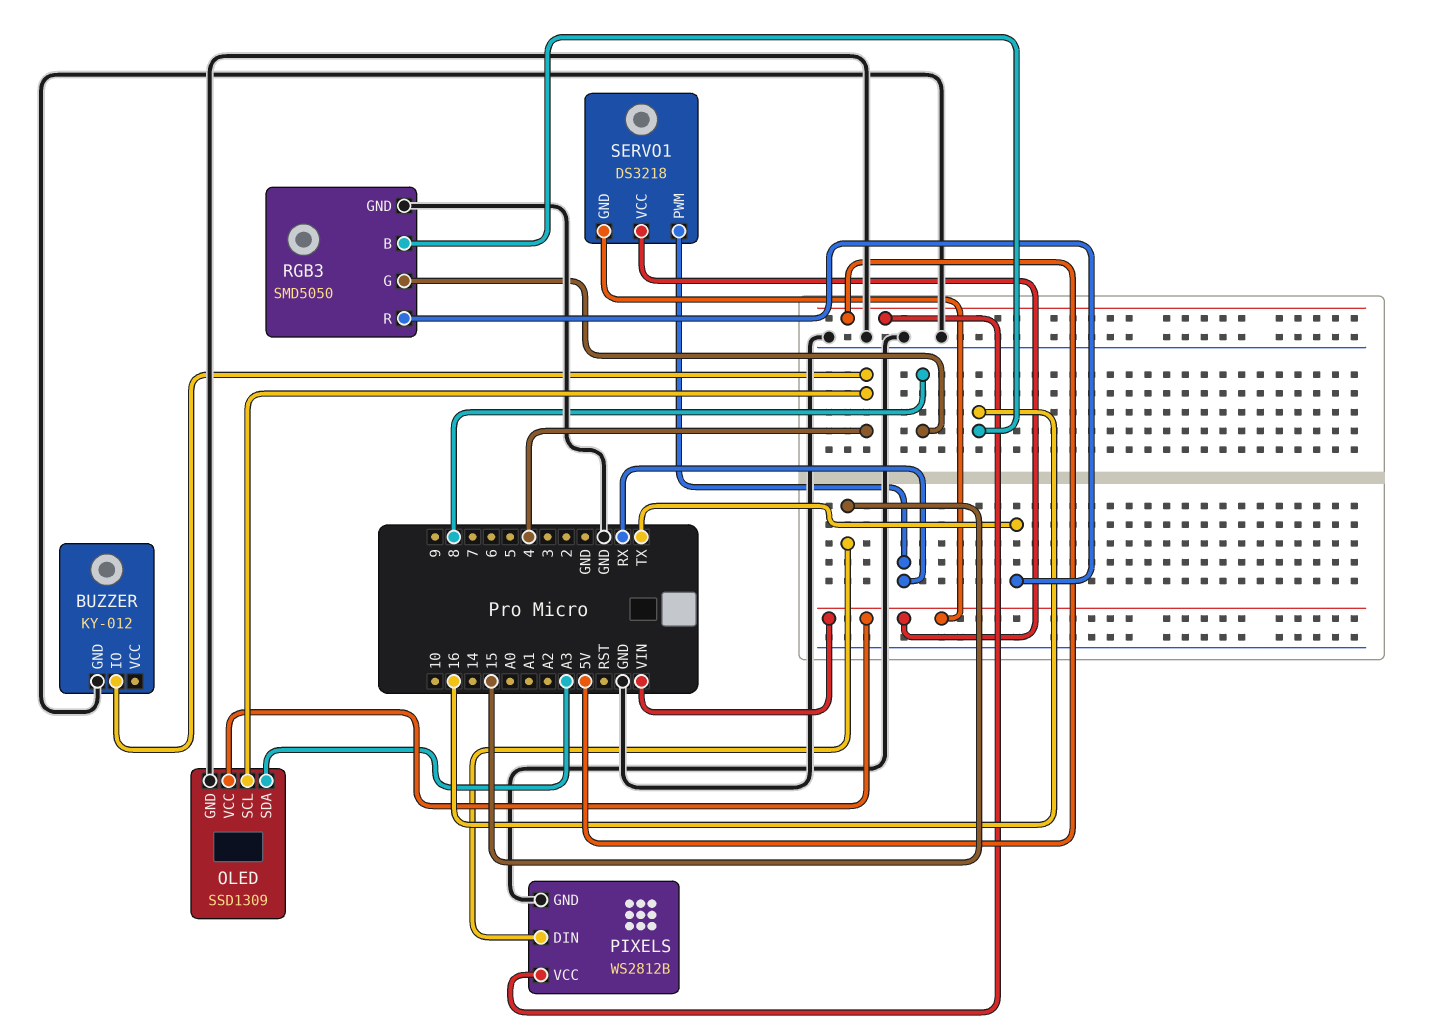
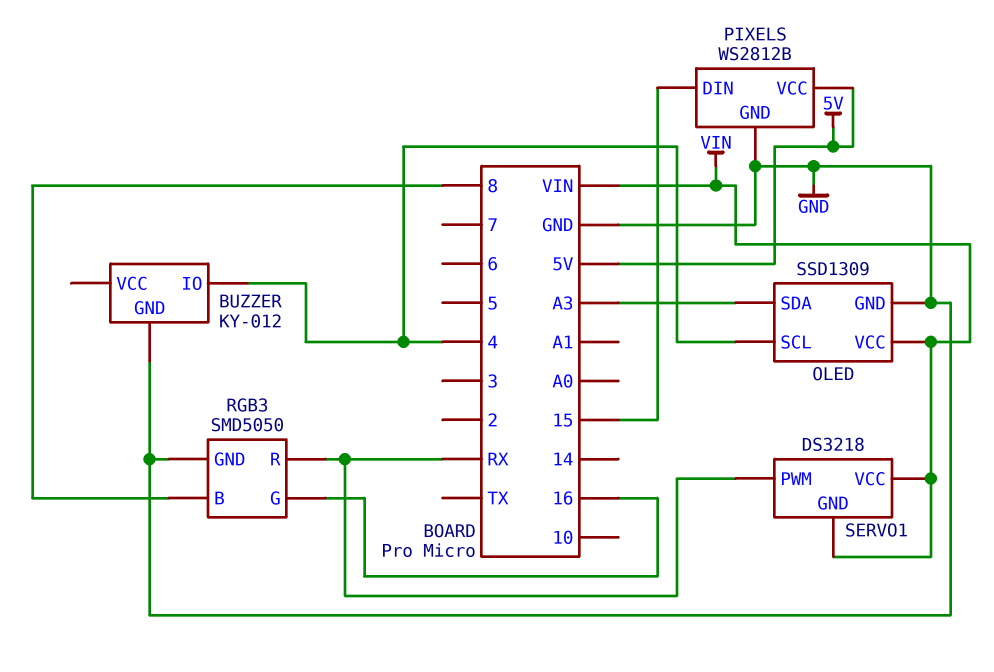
RGB3 pin B: 16 -> 8
RGB3 pin G: 8 -> 16
RGB3 pin R: TX -> RX

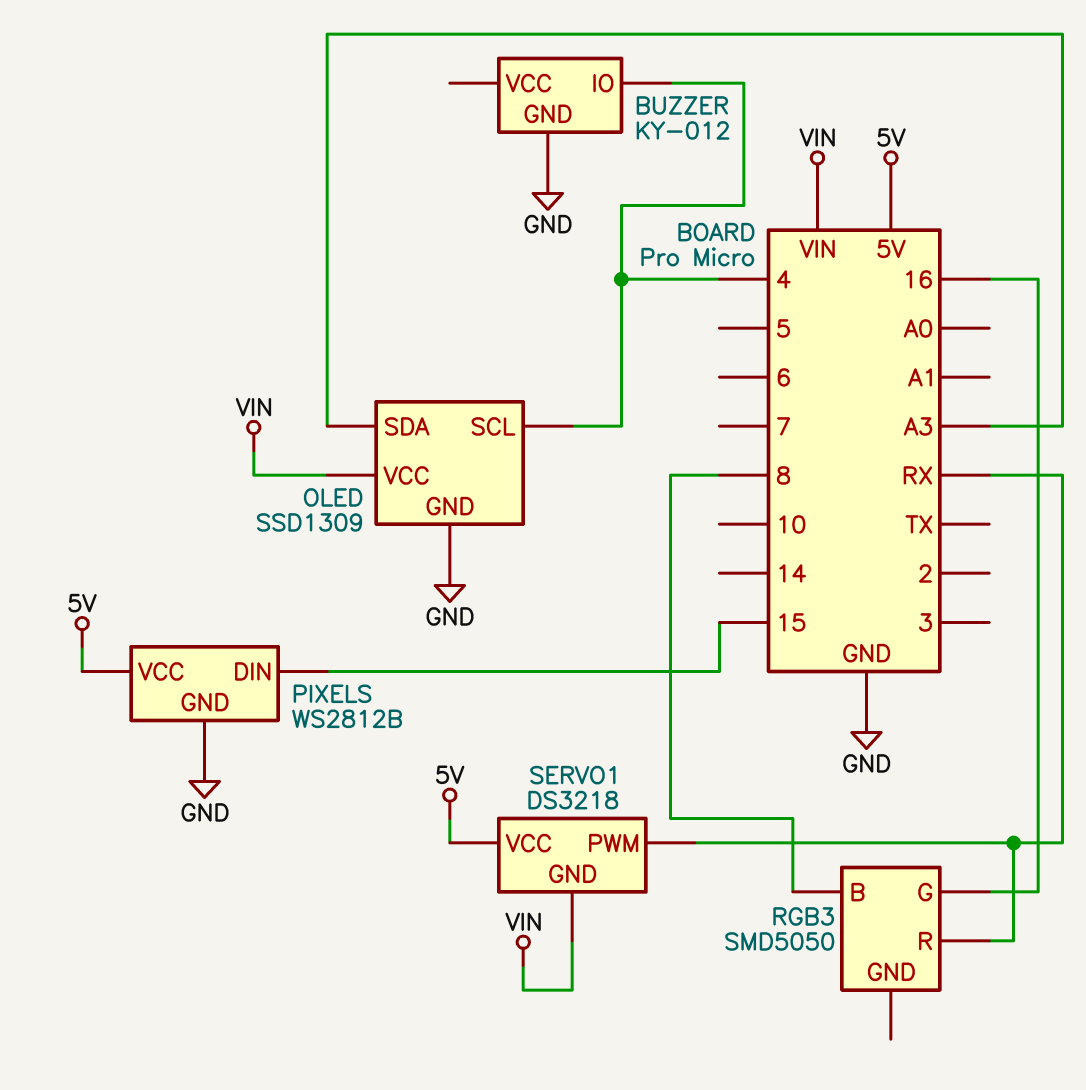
RGB3 pin GND: GND -> none
SERVO1 pin VCC: VIN -> 5V

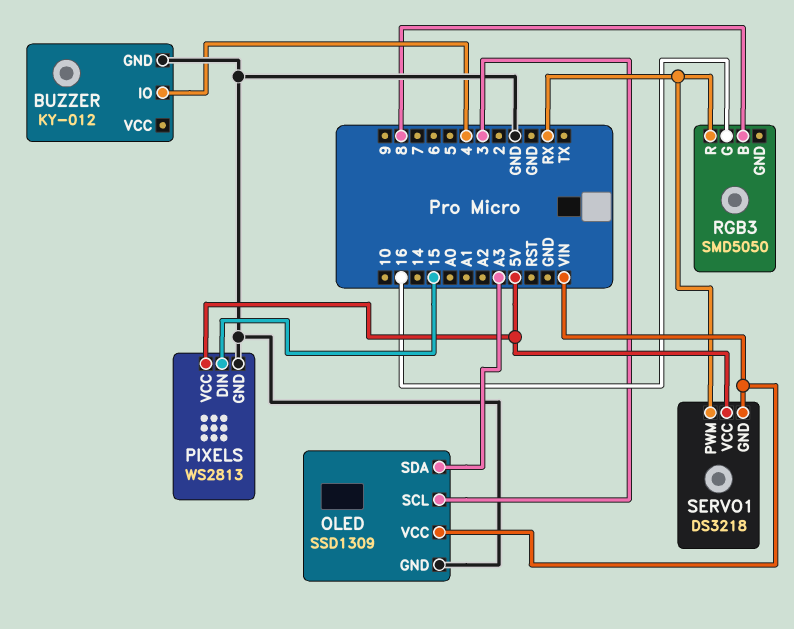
OLED pin SCL: 4 -> 3
PIXELS: WS2812B -> WS2813

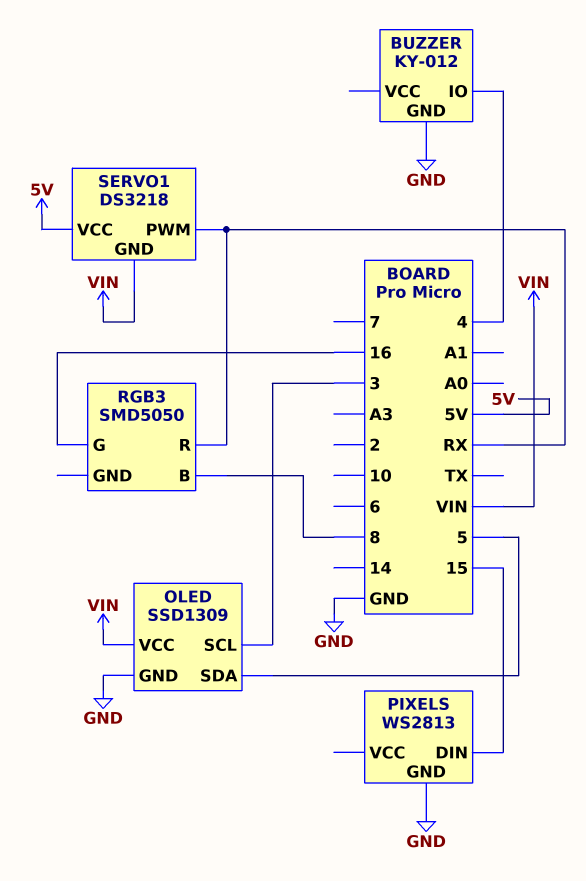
OLED pin SDA: A3 -> 5
PIXELS pin VCC: 5V -> none

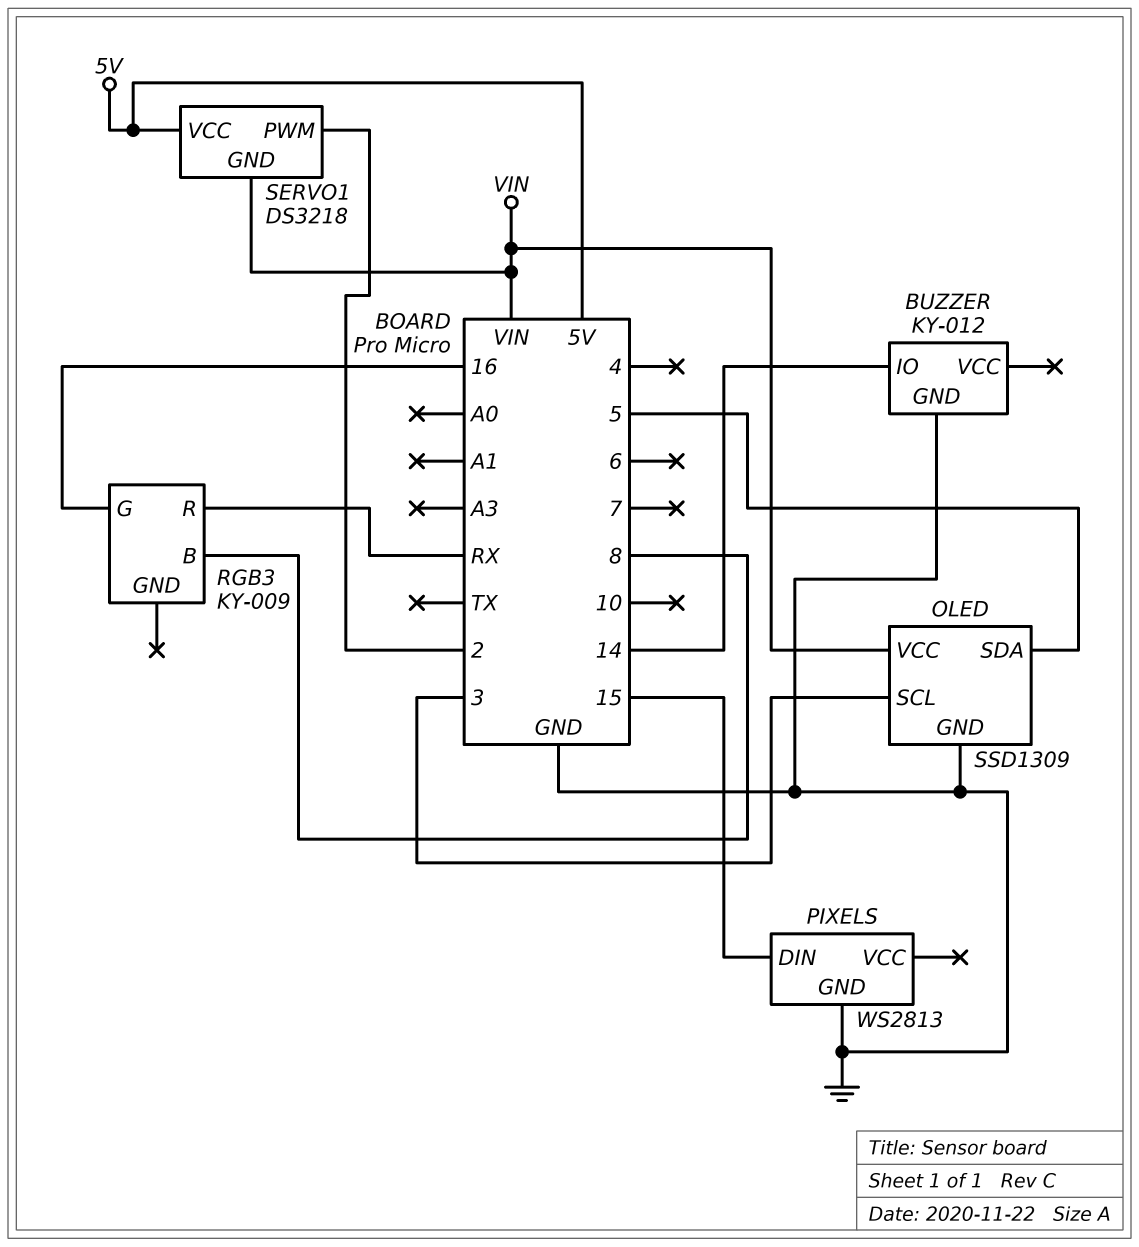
BUZZER pin IO: 4 -> 14
RGB3: SMD5050 -> KY-009
SERVO1 pin PWM: RX -> 2

